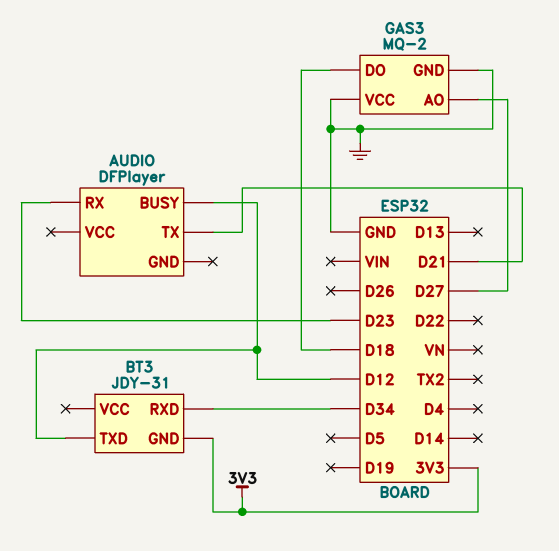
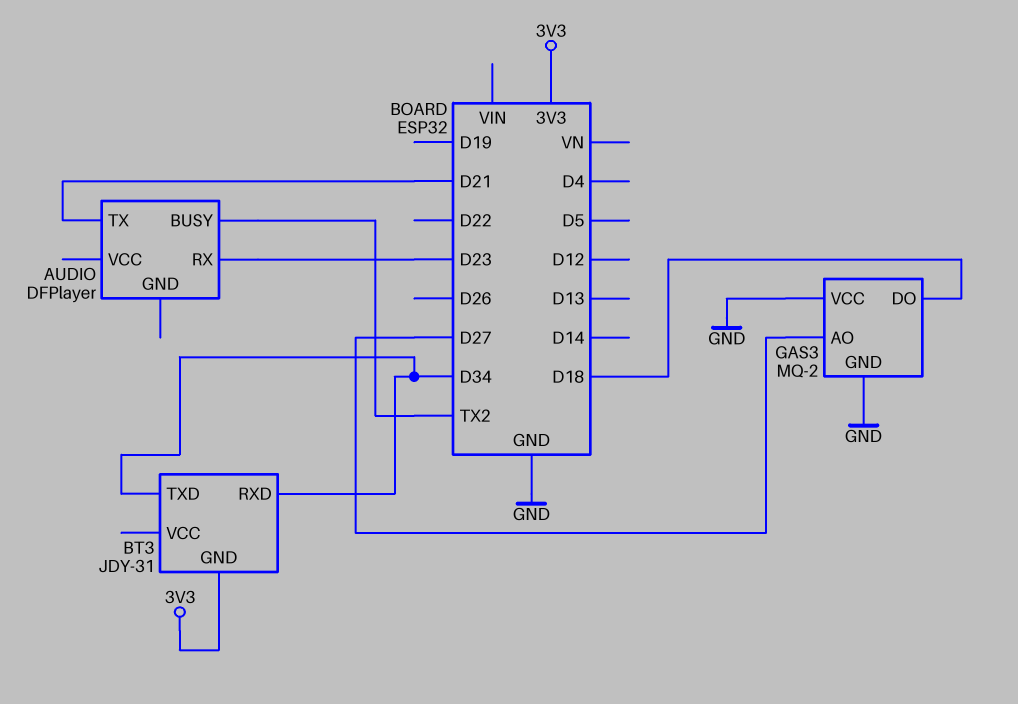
AUDIO pin BUSY: D12 -> TX2
BT3 pin TXD: D12 -> D34

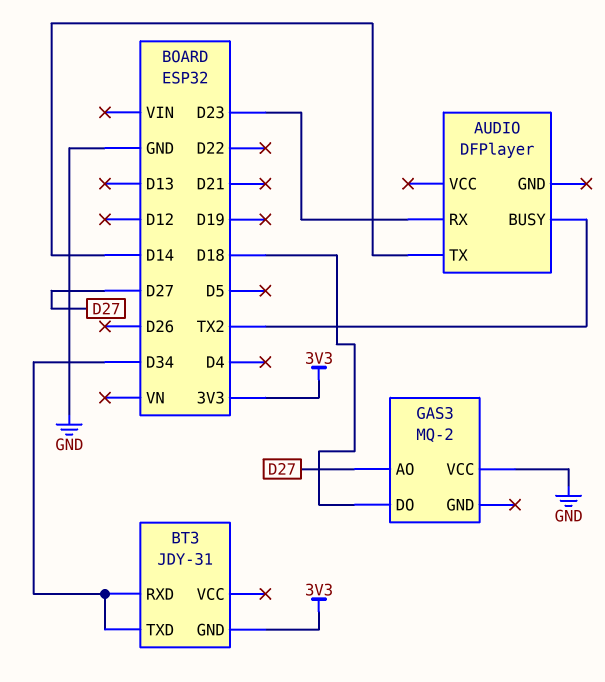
AUDIO pin TX: D21 -> D14
GAS3 pin GND: GND -> none

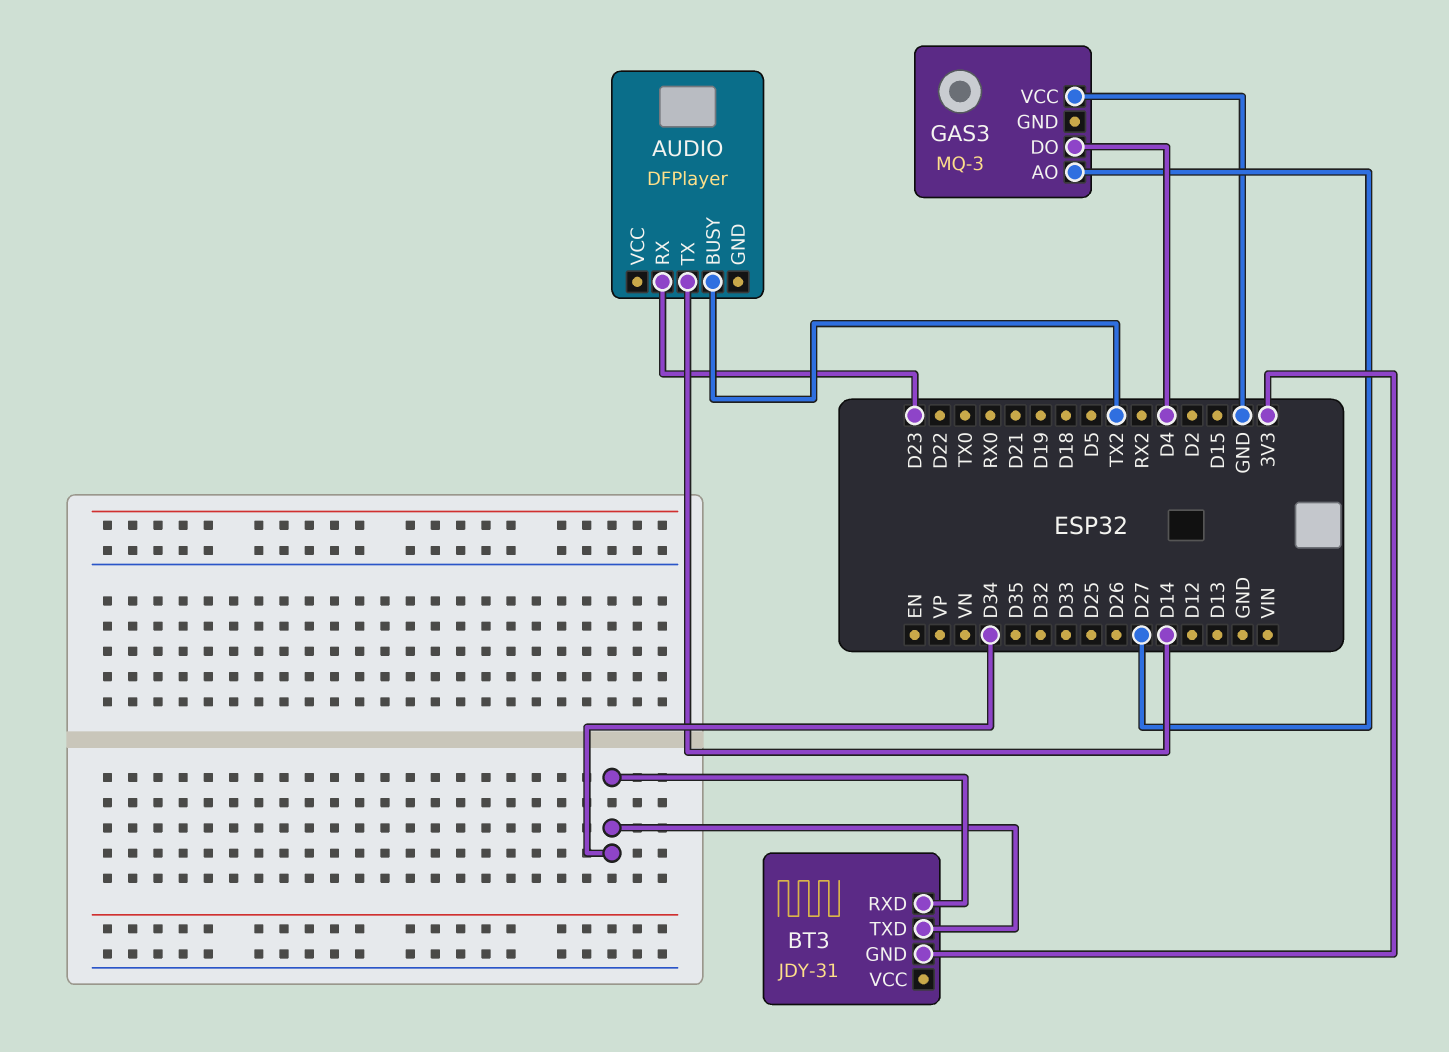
GAS3: MQ-2 -> MQ-3
GAS3 pin DO: D18 -> D4

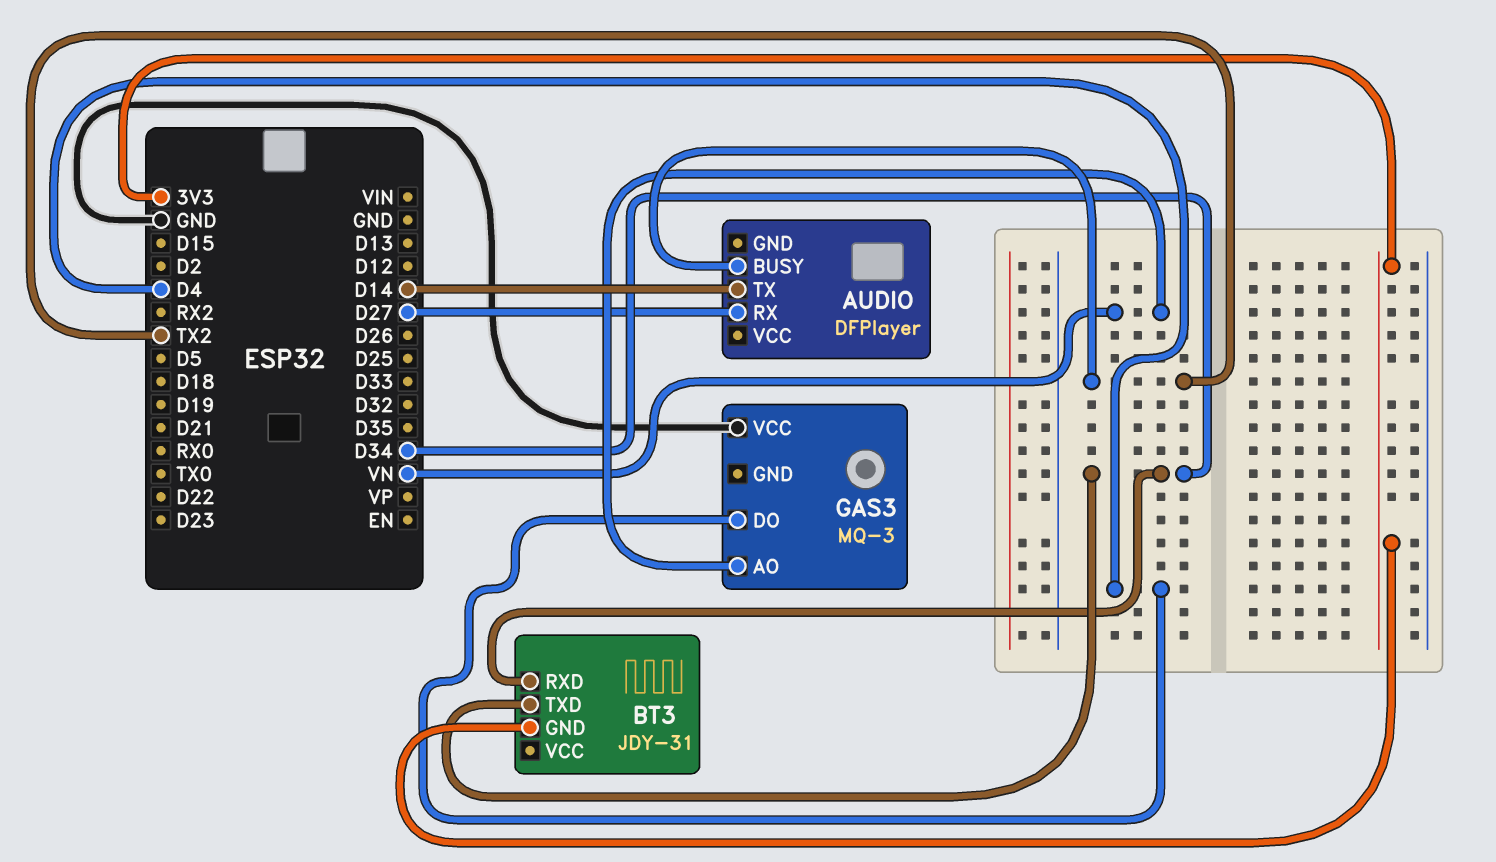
AUDIO pin RX: D23 -> D27
GAS3 pin AO: D27 -> VN

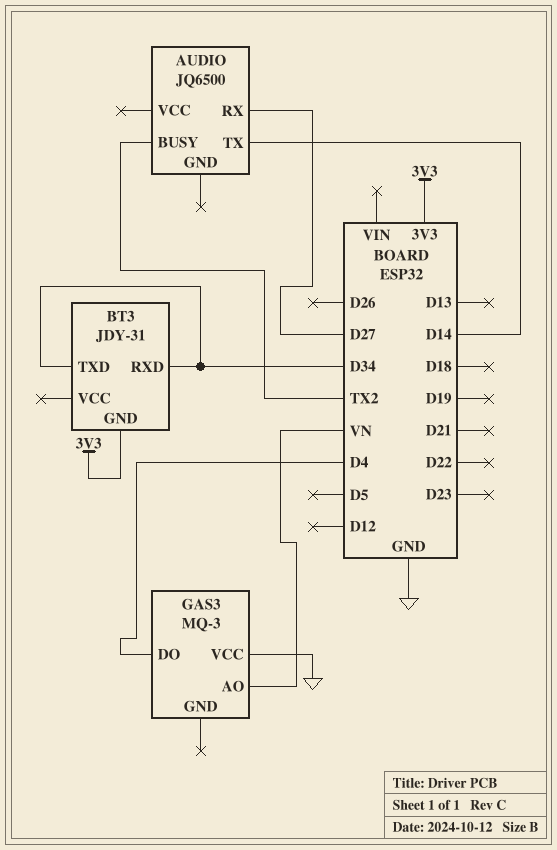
AUDIO: DFPlayer -> JQ6500

